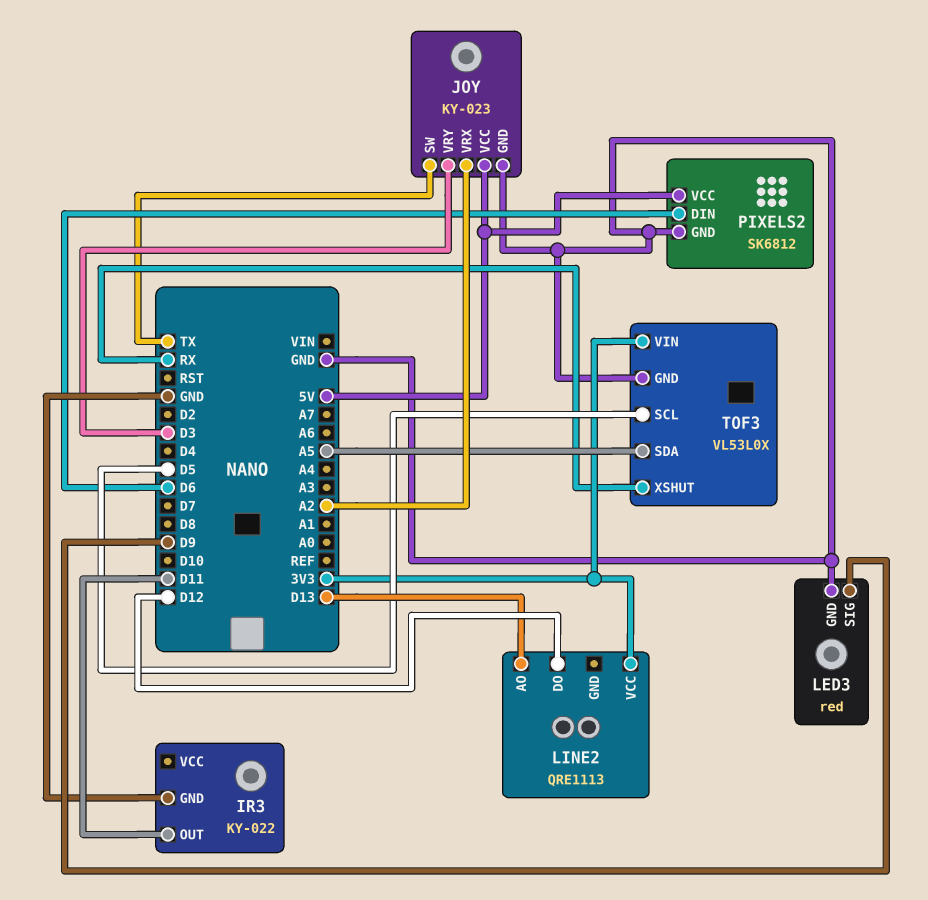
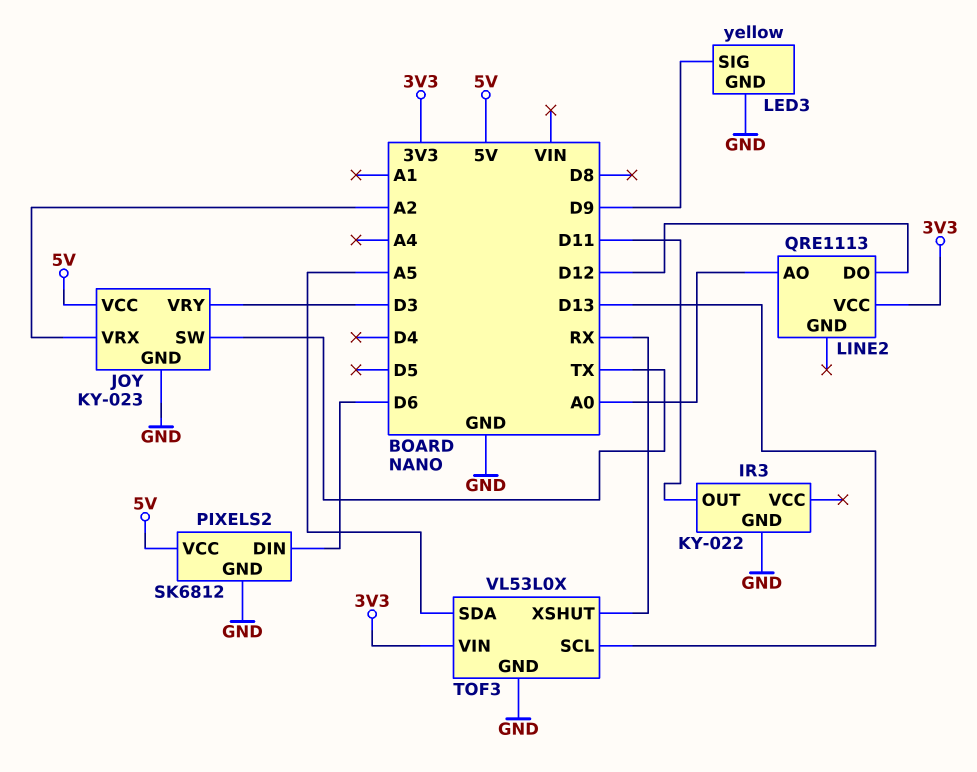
LED3: red -> yellow
LINE2 pin AO: D13 -> A0
TOF3 pin SCL: D5 -> D13

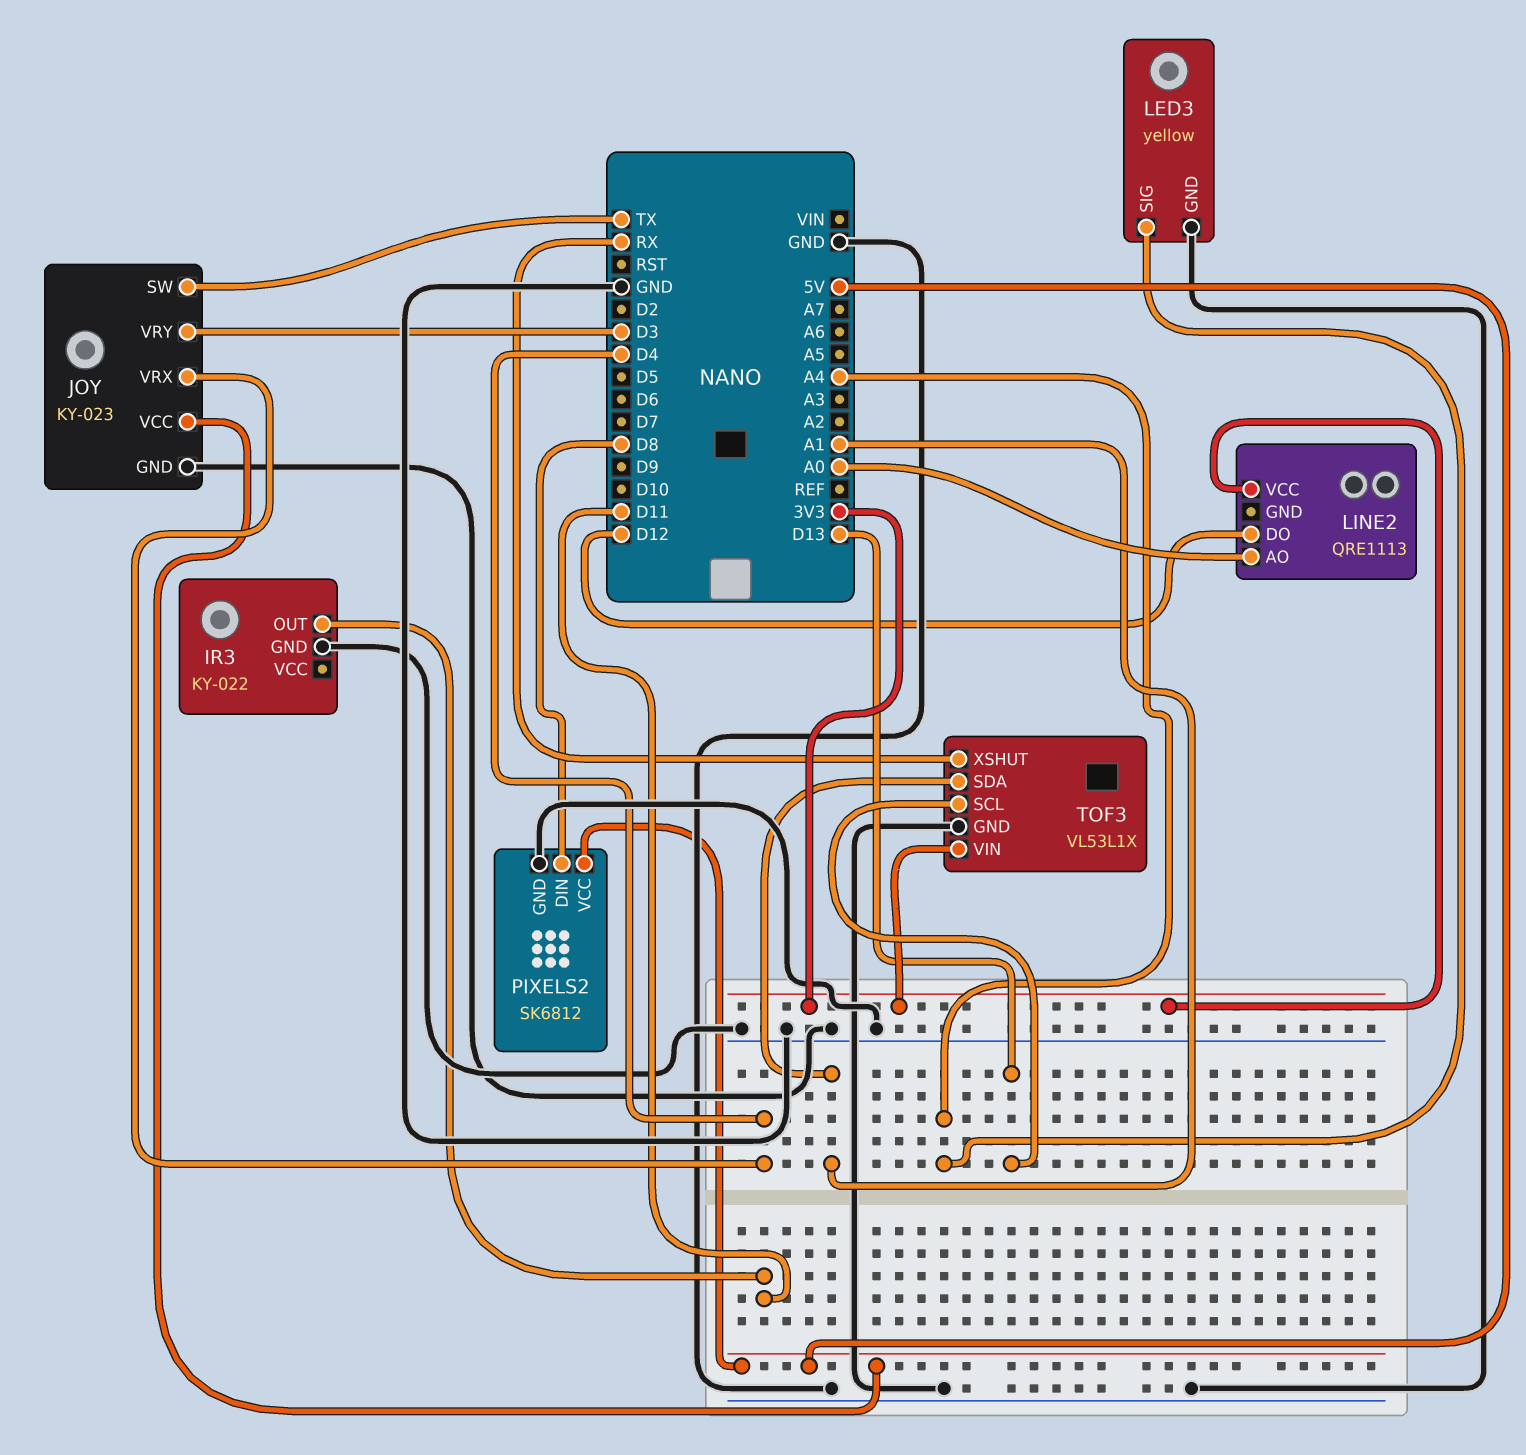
JOY pin VRX: A2 -> D4
LED3 pin SIG: D9 -> A4
PIXELS2 pin DIN: D6 -> D8
TOF3: VL53L0X -> VL53L1X
TOF3 pin SDA: A5 -> A1

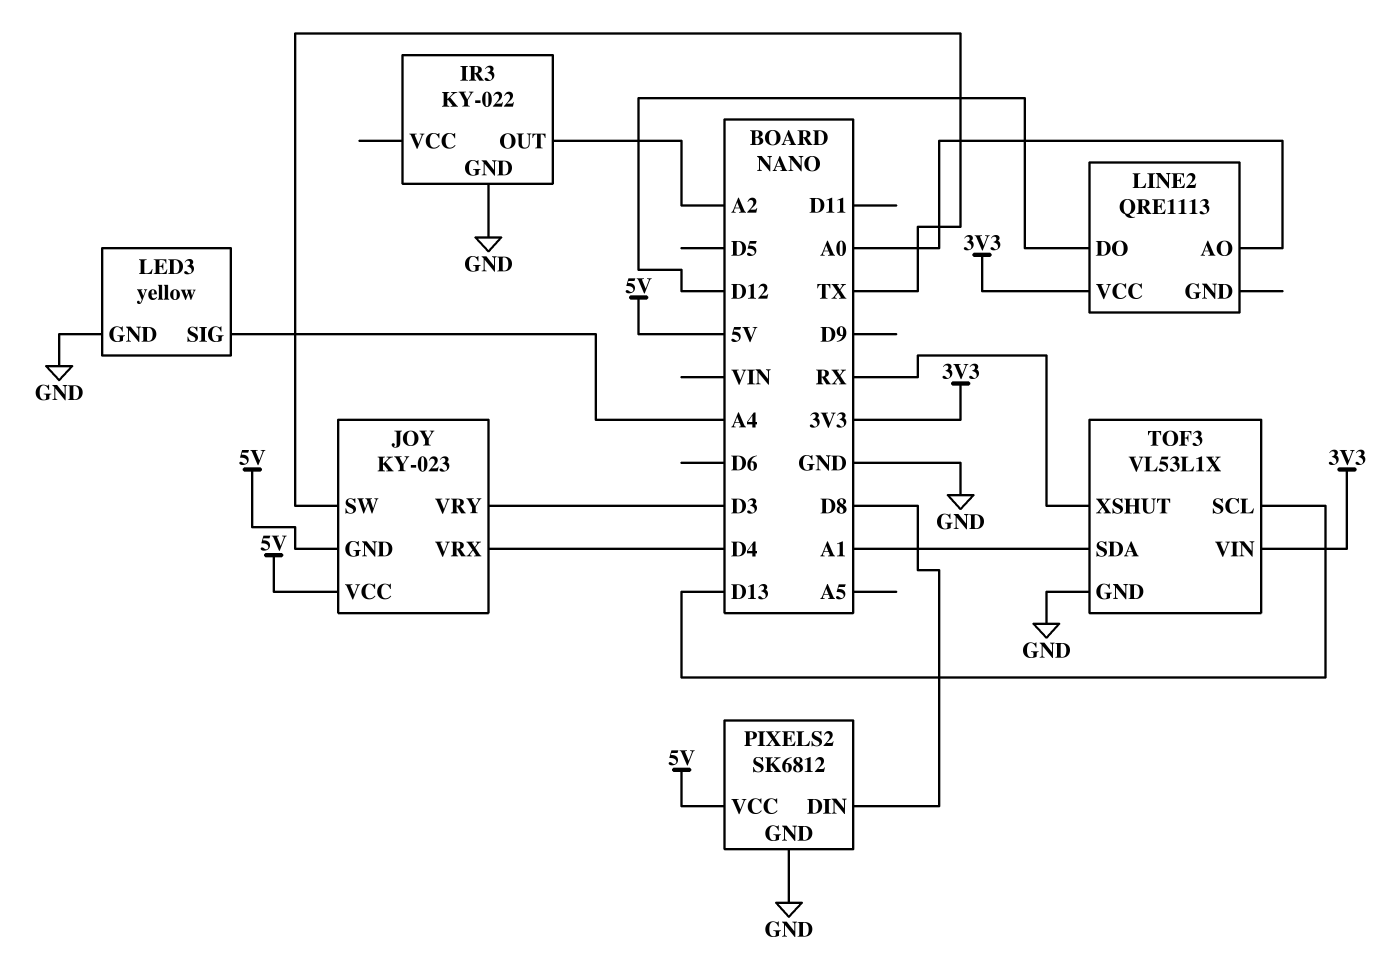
IR3 pin OUT: D11 -> A2
JOY pin GND: GND -> 5V

